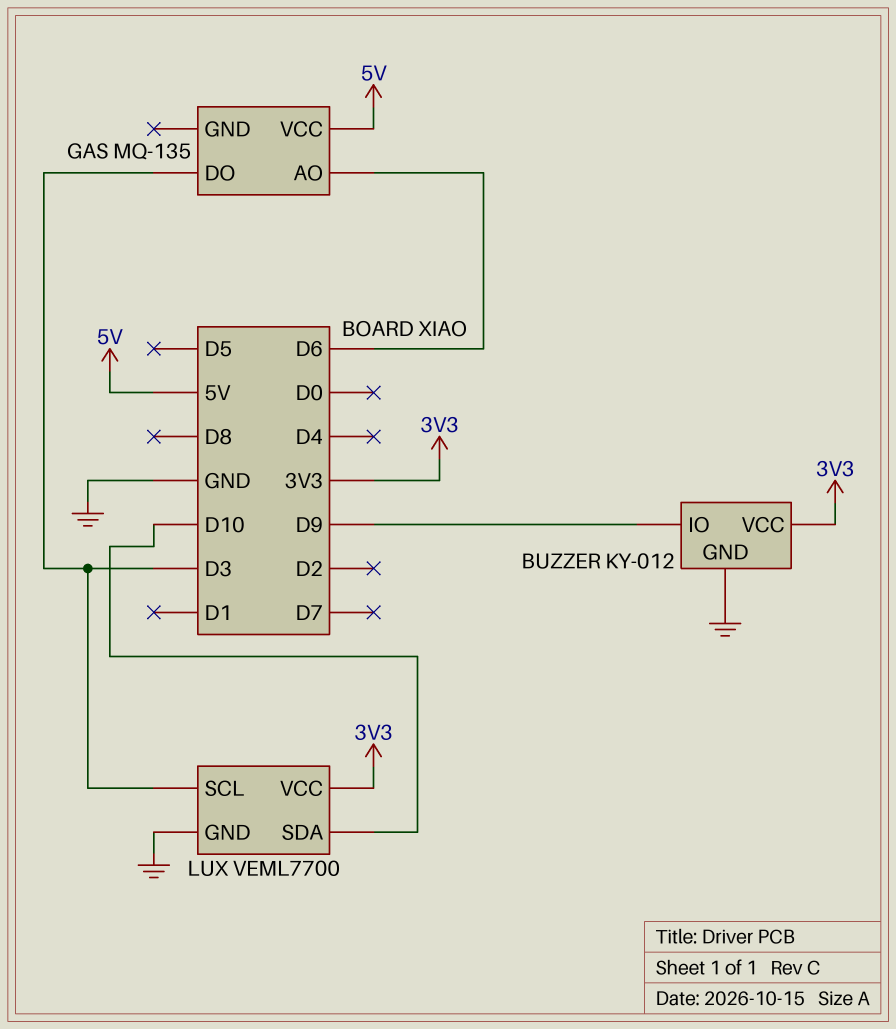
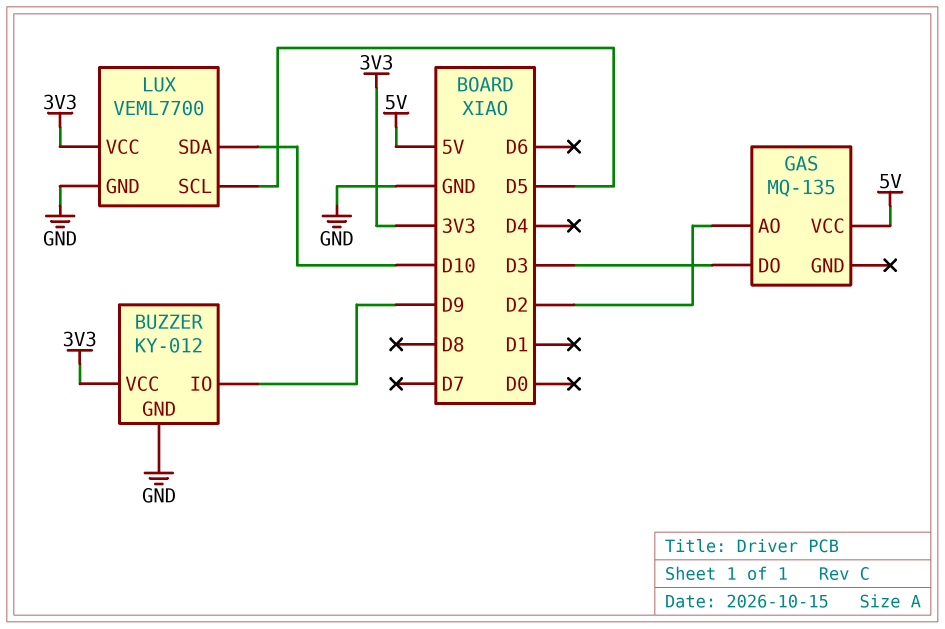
GAS pin AO: D6 -> D2
LUX pin SCL: D3 -> D5

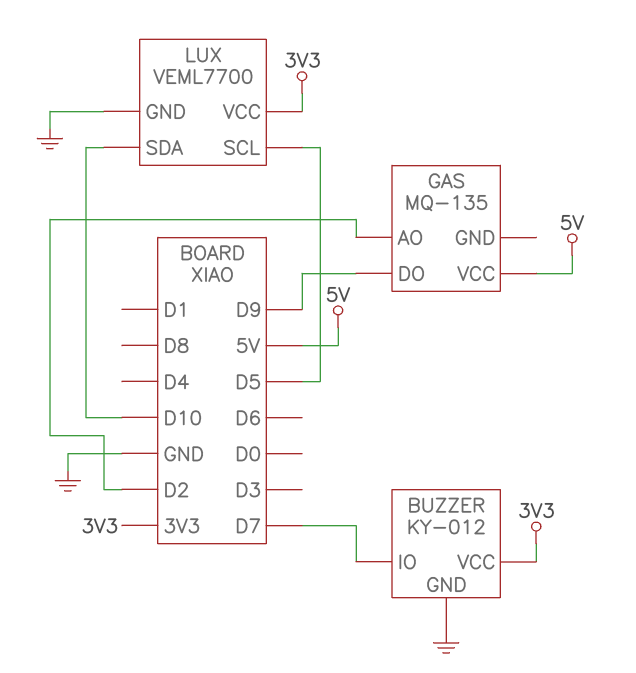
BUZZER pin IO: D9 -> D7
GAS pin DO: D3 -> D9

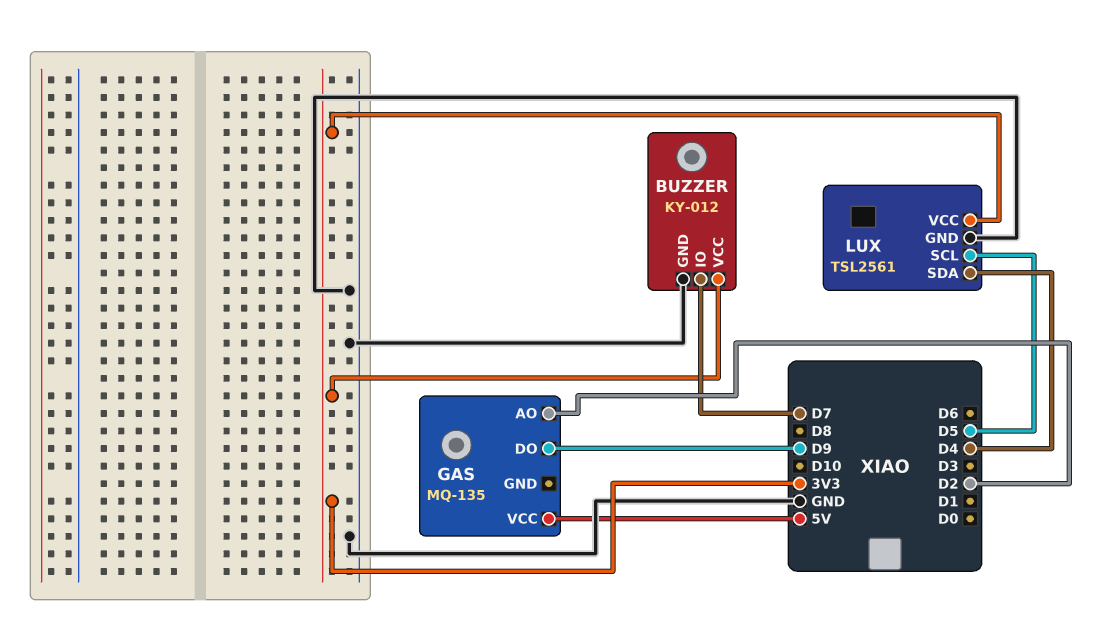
LUX: VEML7700 -> TSL2561
LUX pin SDA: D10 -> D4

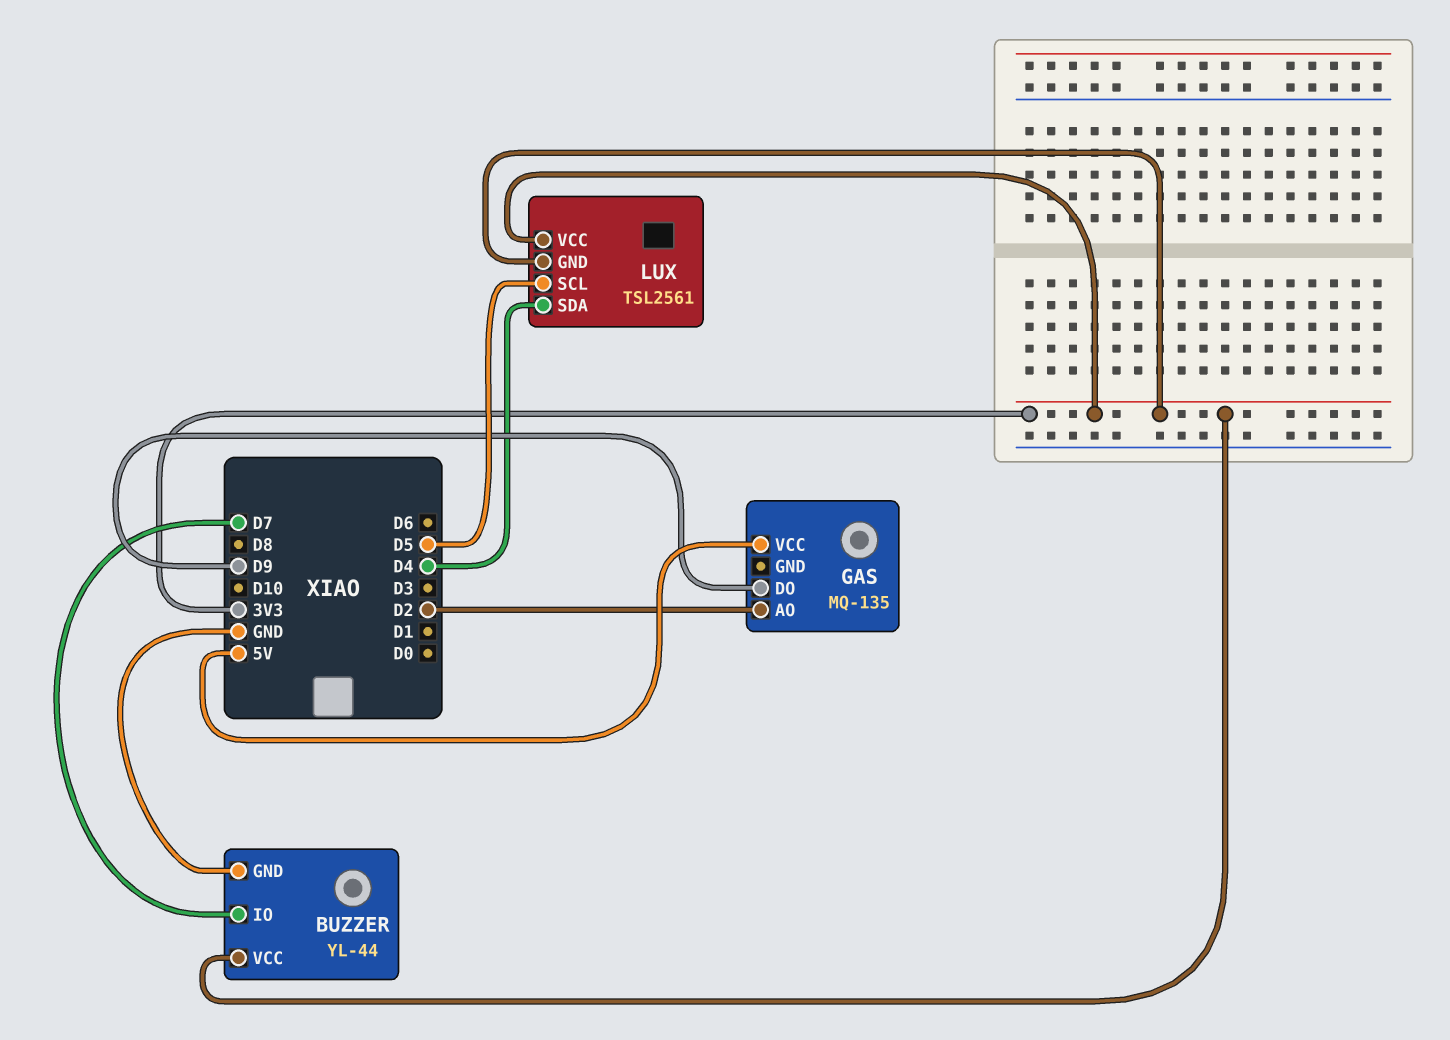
BUZZER: KY-012 -> YL-44
LUX pin GND: GND -> 3V3

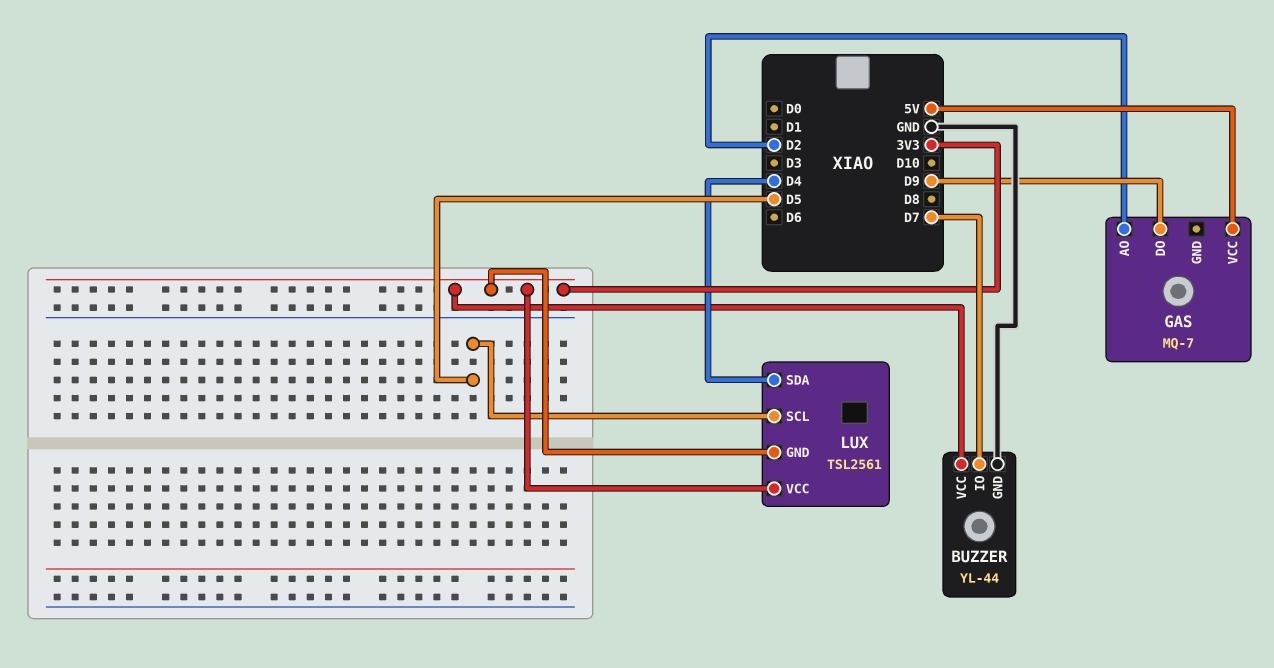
GAS: MQ-135 -> MQ-7

